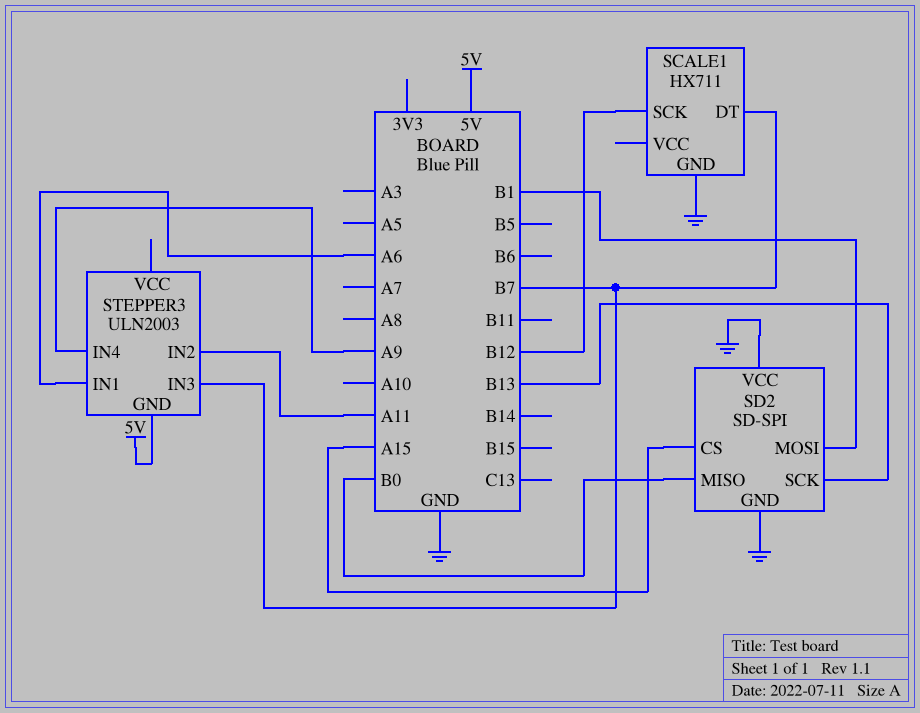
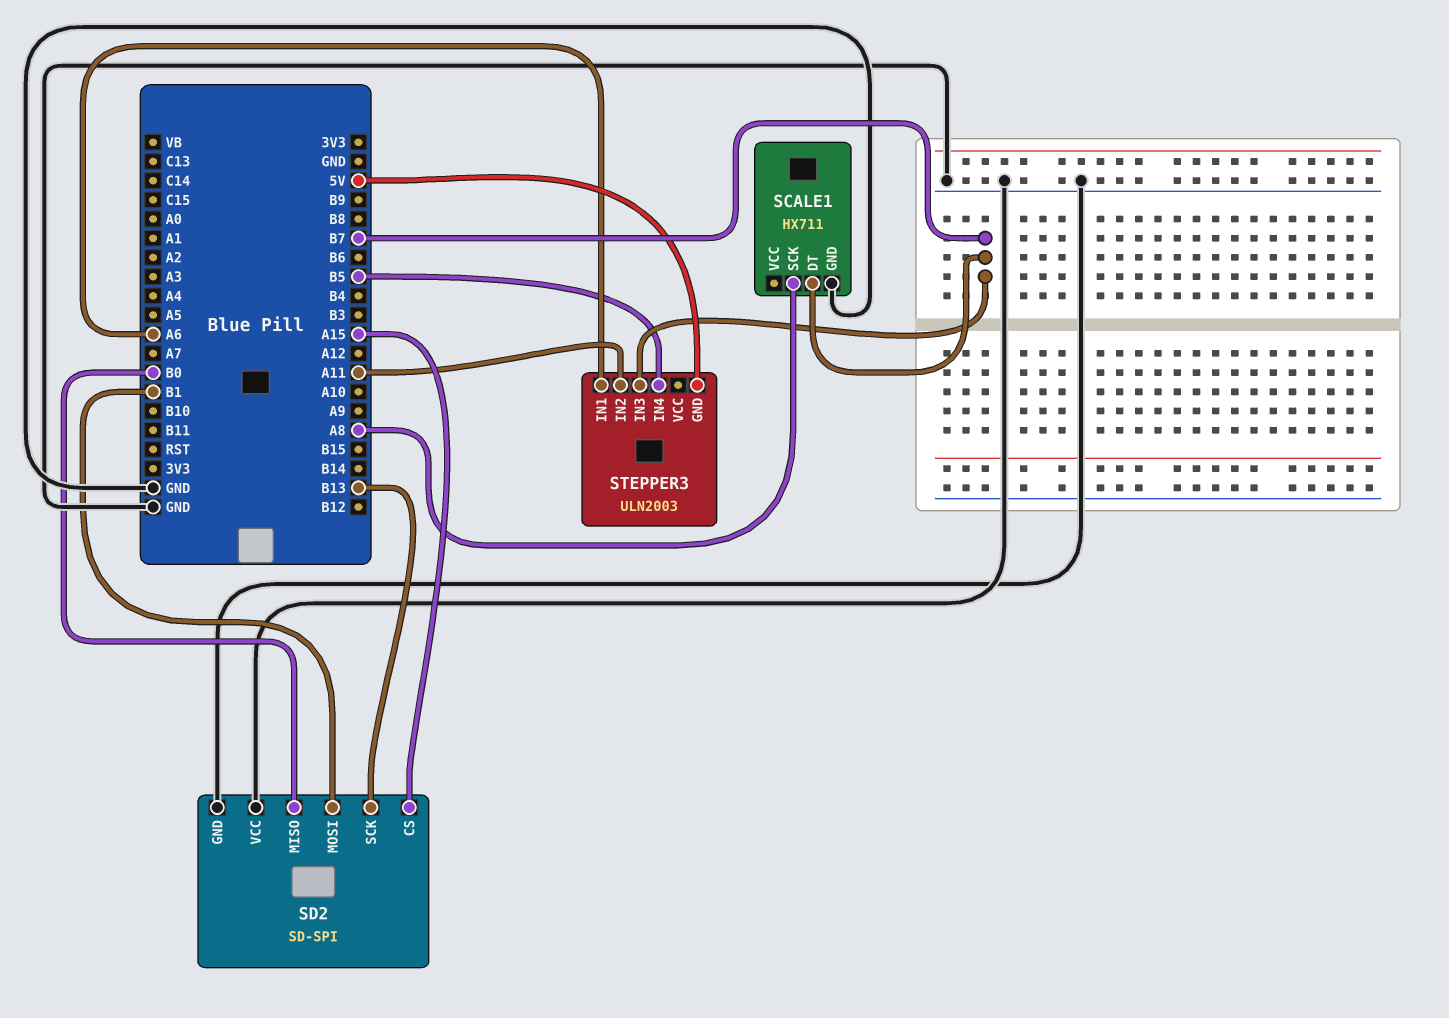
SCALE1 pin SCK: B12 -> A8
STEPPER3 pin IN4: A9 -> B5

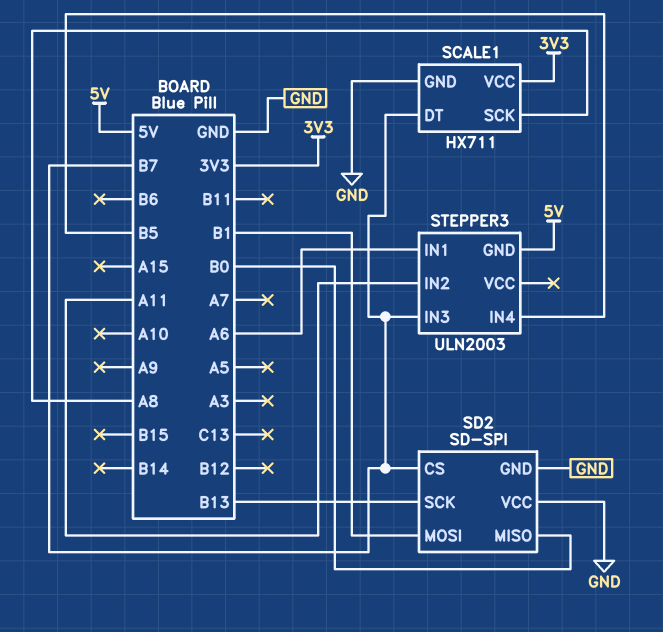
SCALE1 pin VCC: none -> 3V3
SD2 pin CS: A15 -> B7

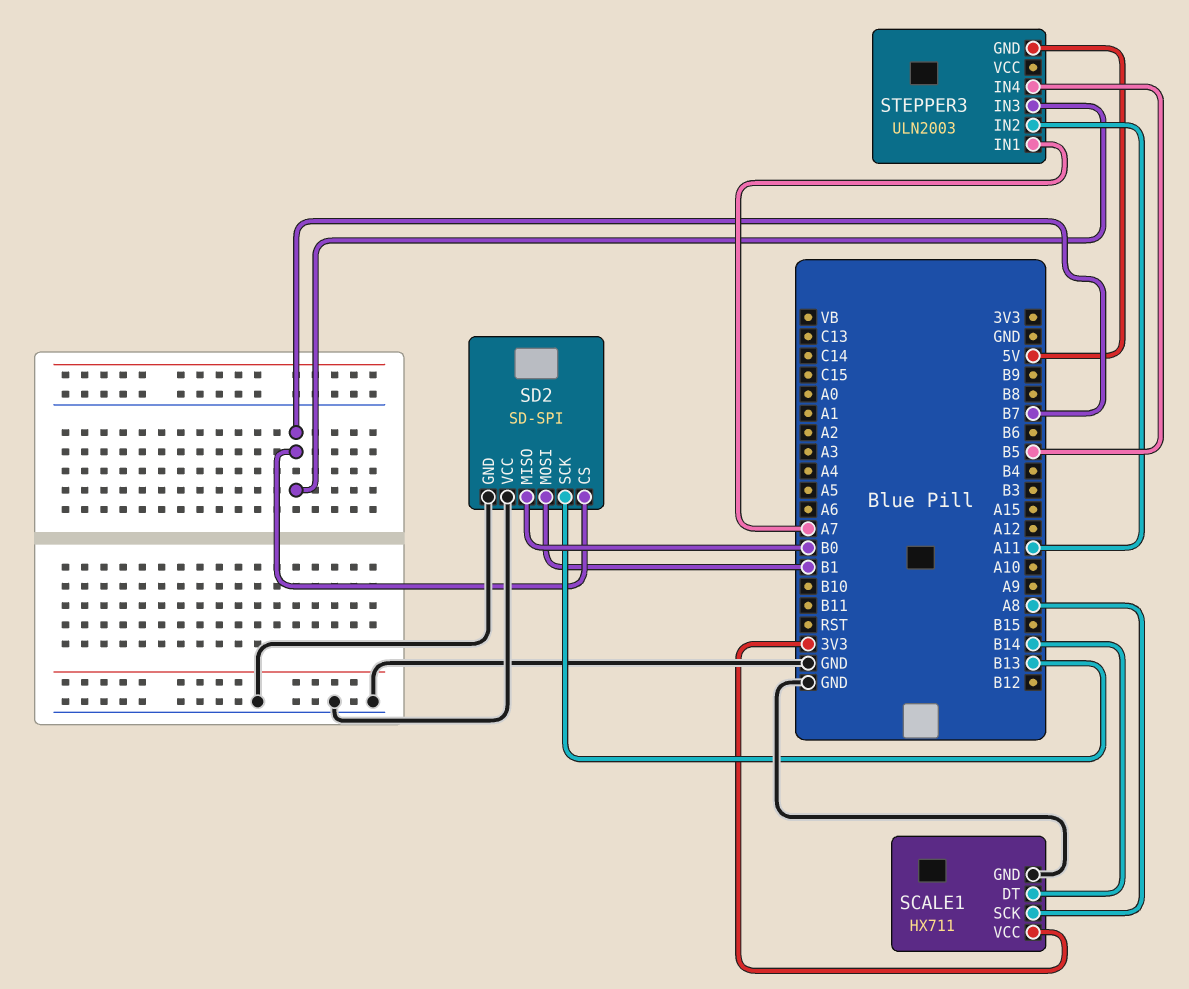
SCALE1 pin DT: B7 -> B14
STEPPER3 pin IN1: A6 -> A7

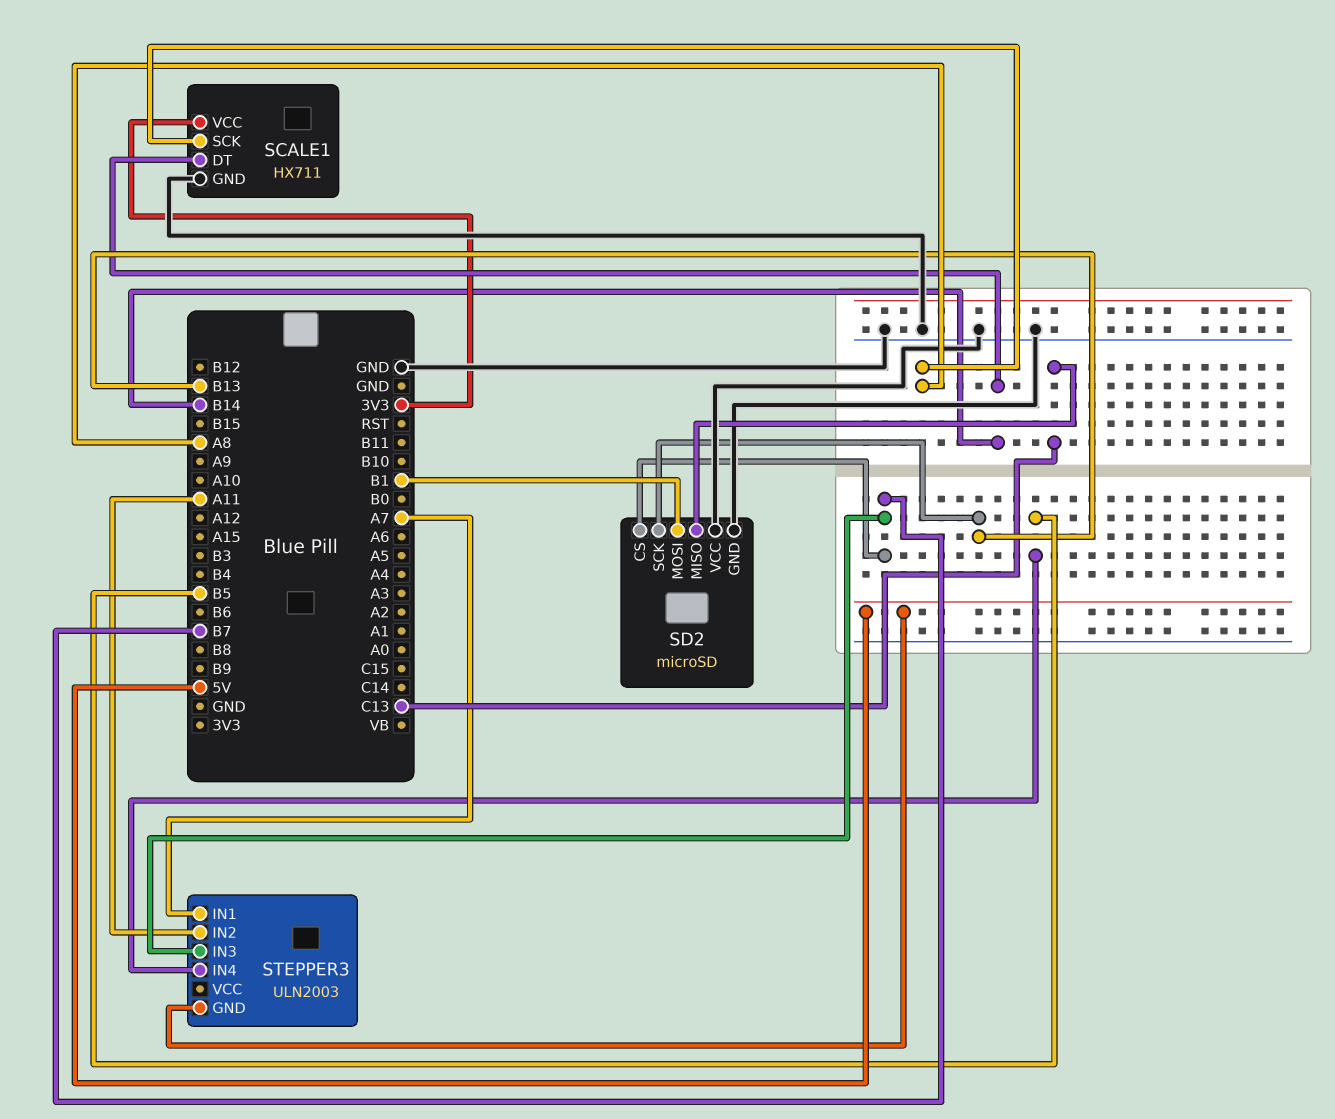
SD2: SD-SPI -> microSD
SD2 pin MISO: B0 -> C13

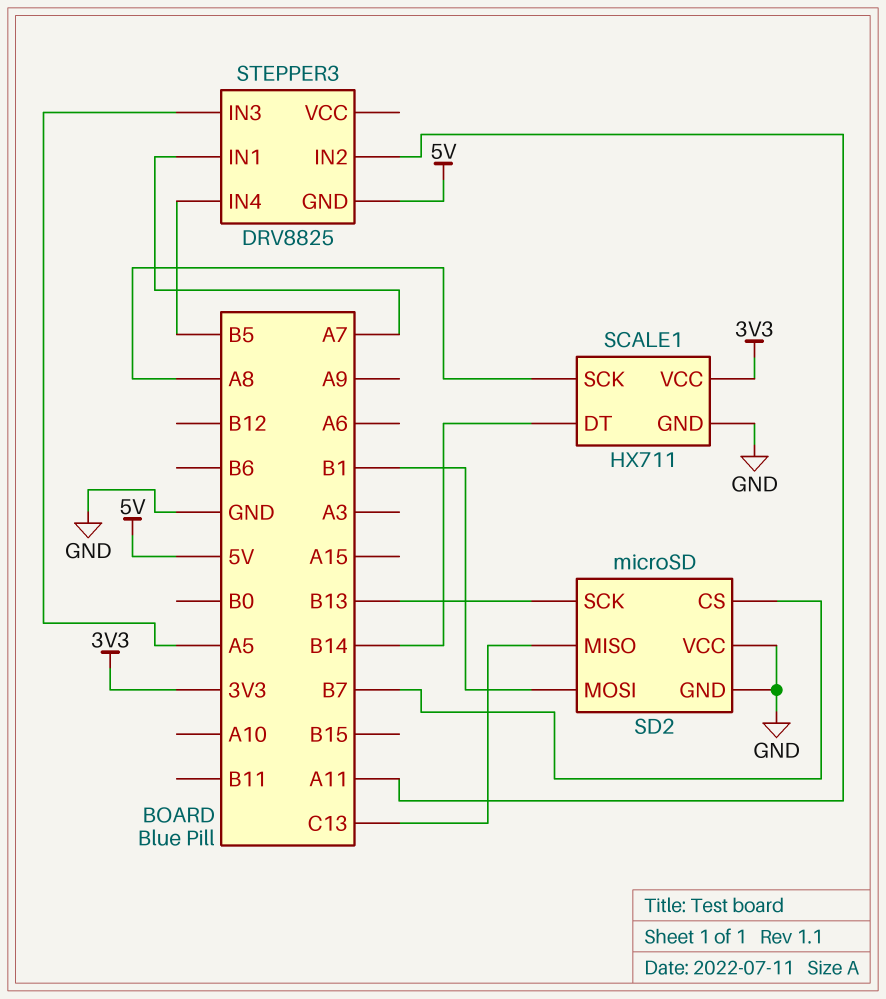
STEPPER3: ULN2003 -> DRV8825
STEPPER3 pin IN3: B7 -> A5

